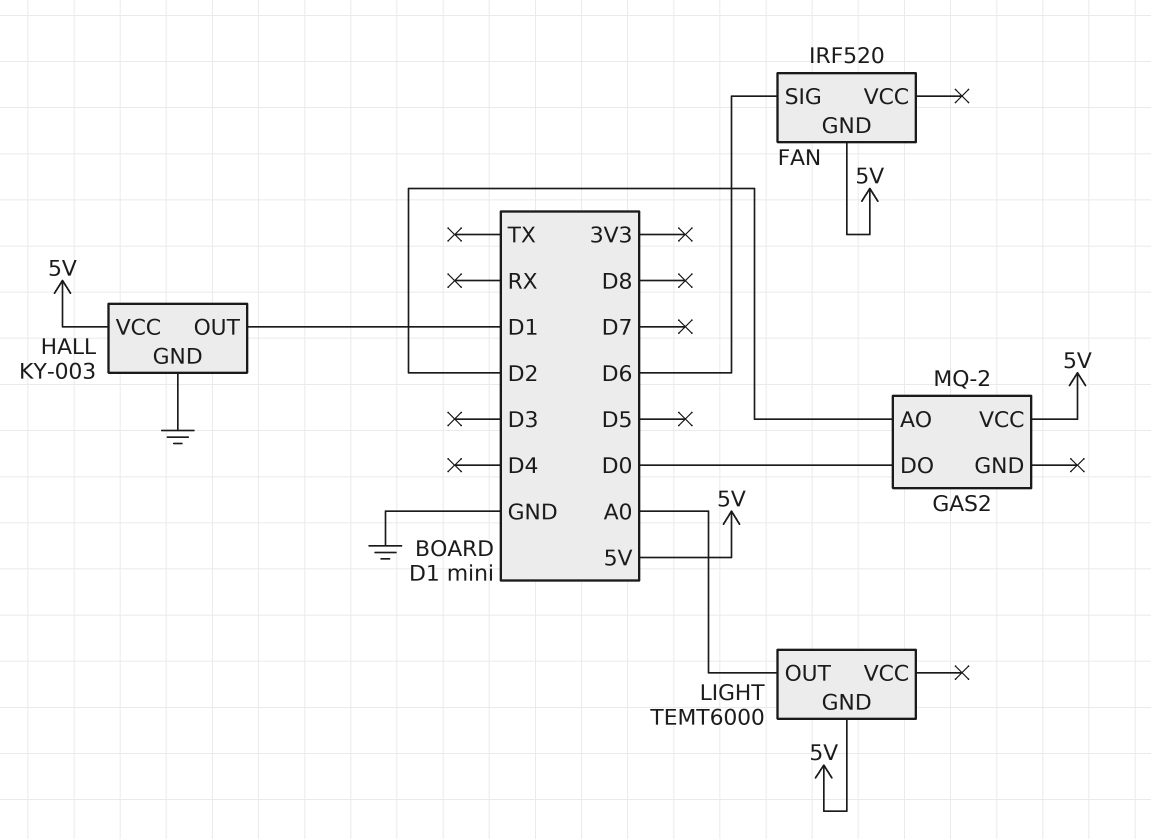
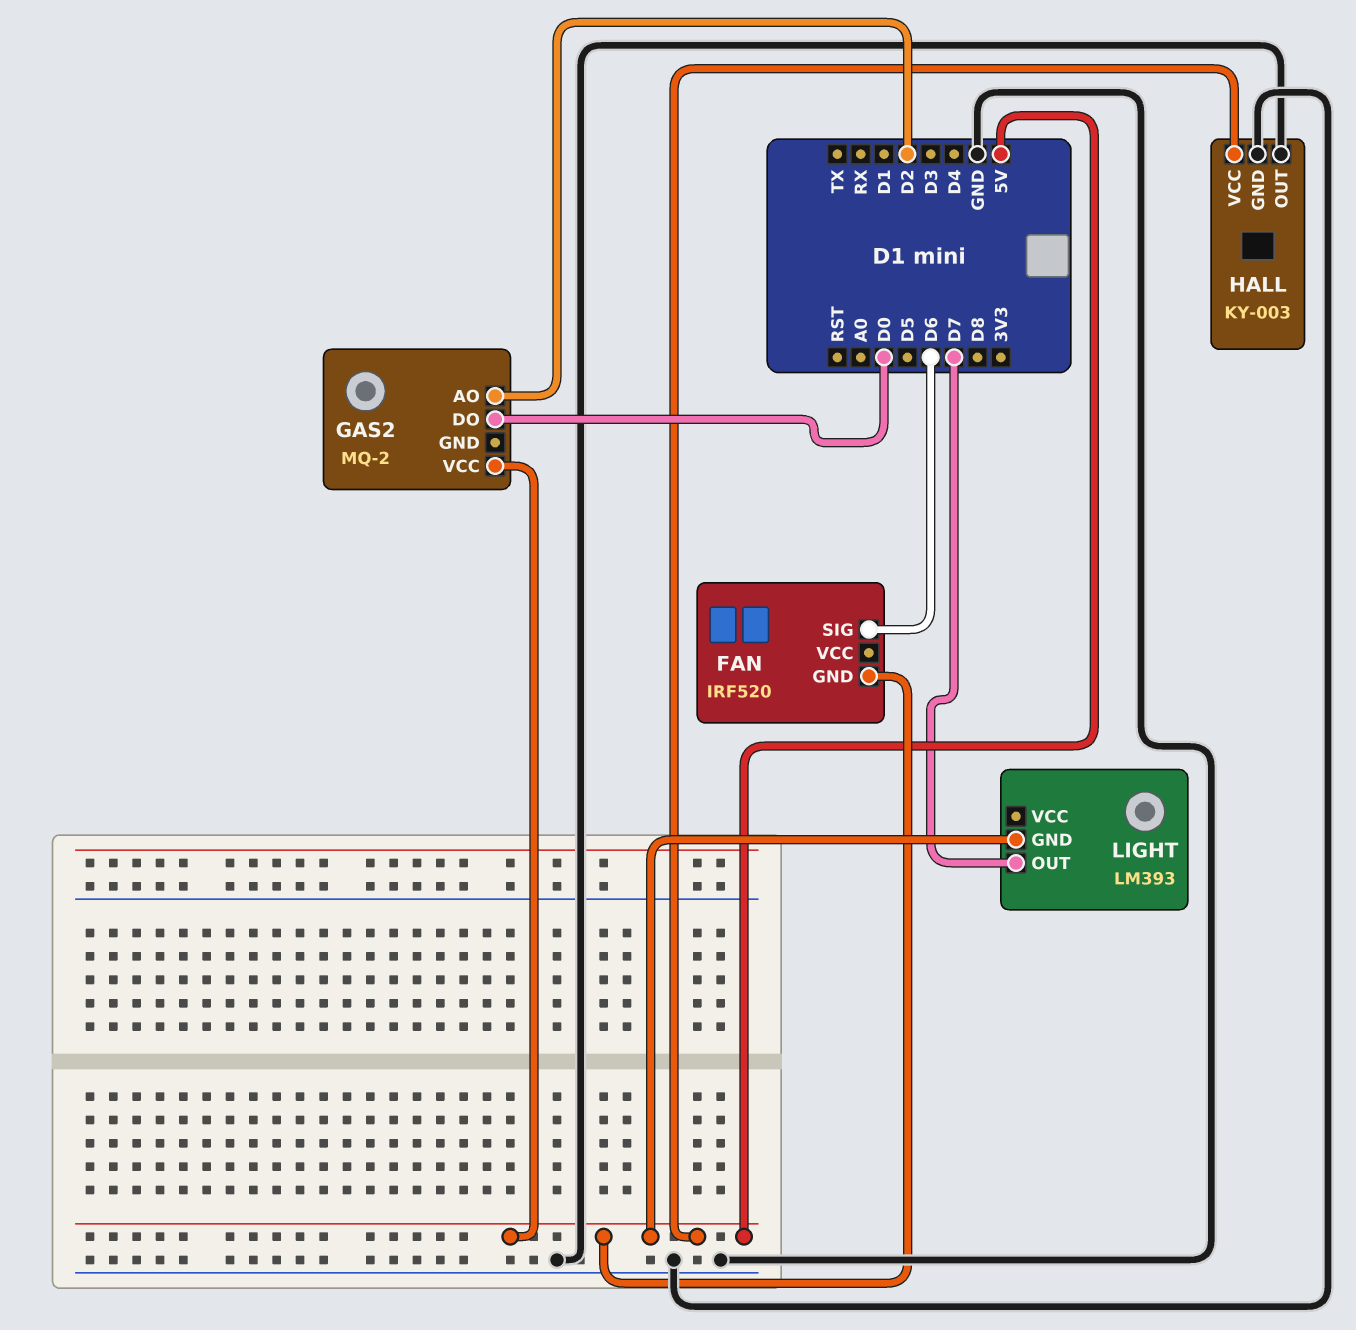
HALL pin OUT: D1 -> GND
LIGHT: TEMT6000 -> LM393
LIGHT pin OUT: A0 -> D7

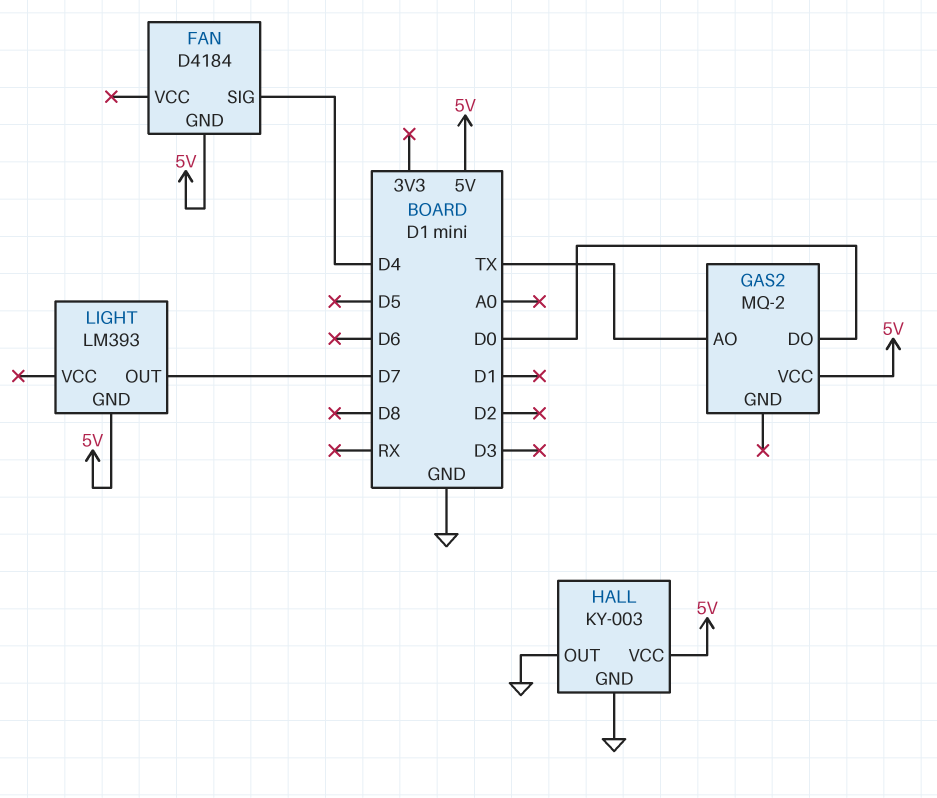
FAN: IRF520 -> D4184
FAN pin SIG: D6 -> D4
GAS2 pin AO: D2 -> TX

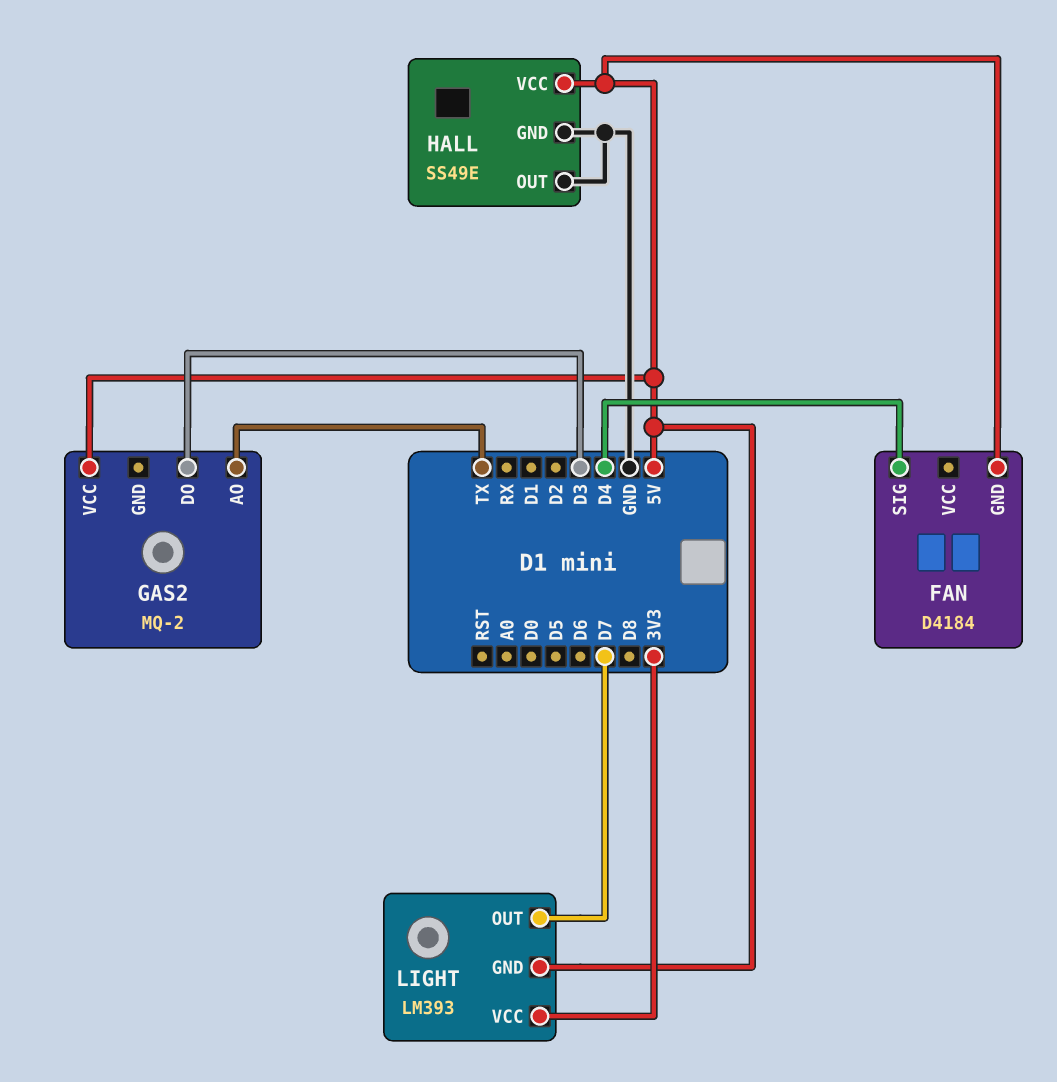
GAS2 pin DO: D0 -> D3
HALL: KY-003 -> SS49E
LIGHT pin VCC: none -> 3V3

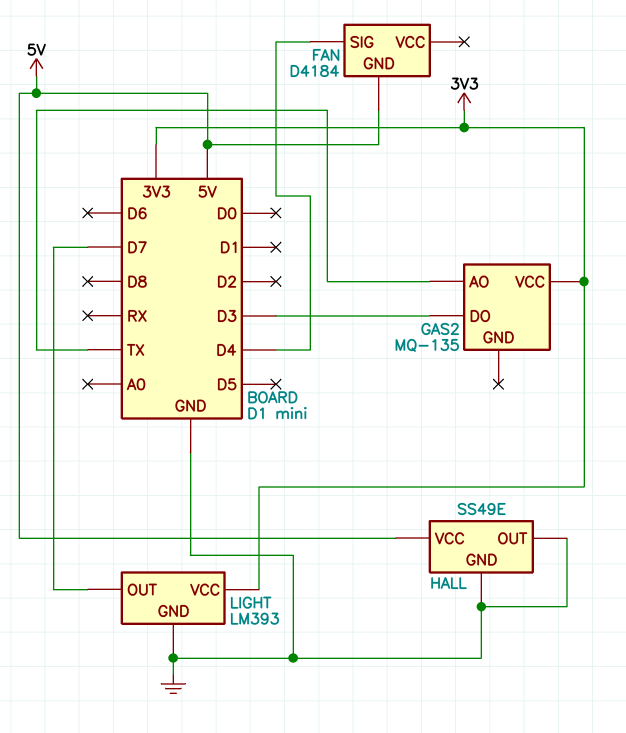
GAS2: MQ-2 -> MQ-135
GAS2 pin VCC: 5V -> 3V3
LIGHT pin GND: 5V -> GND

